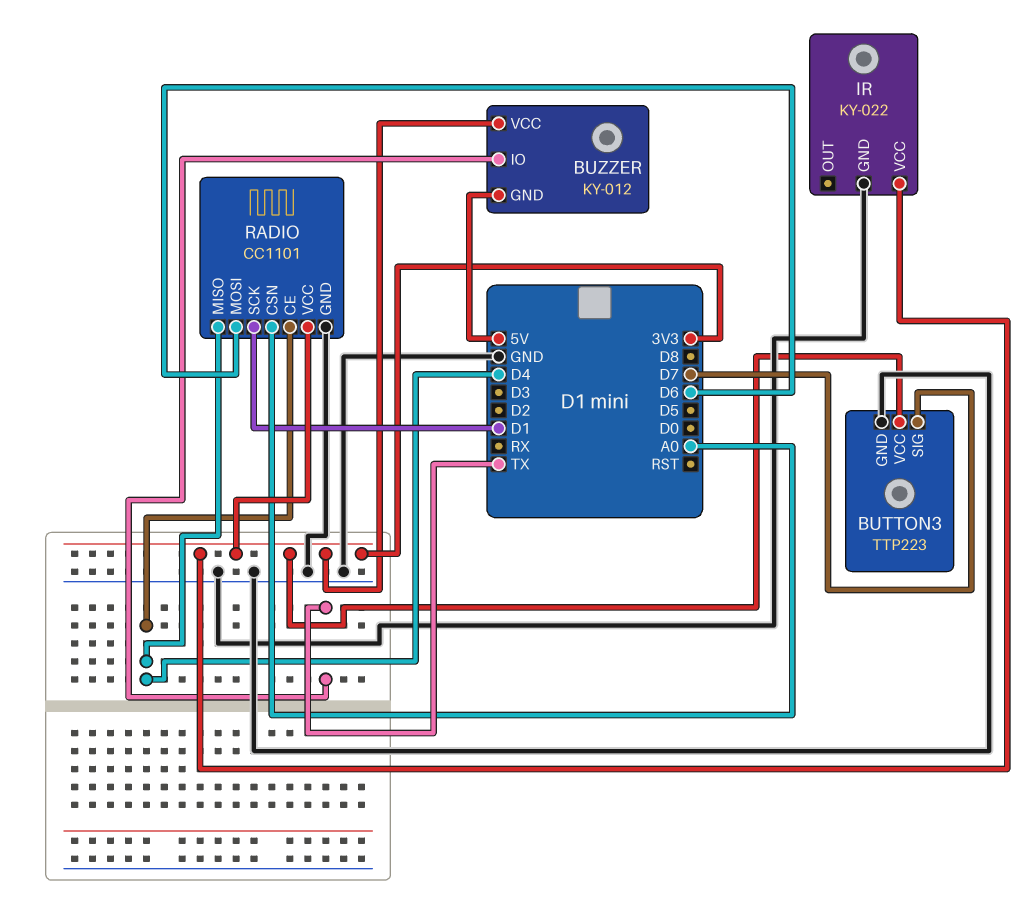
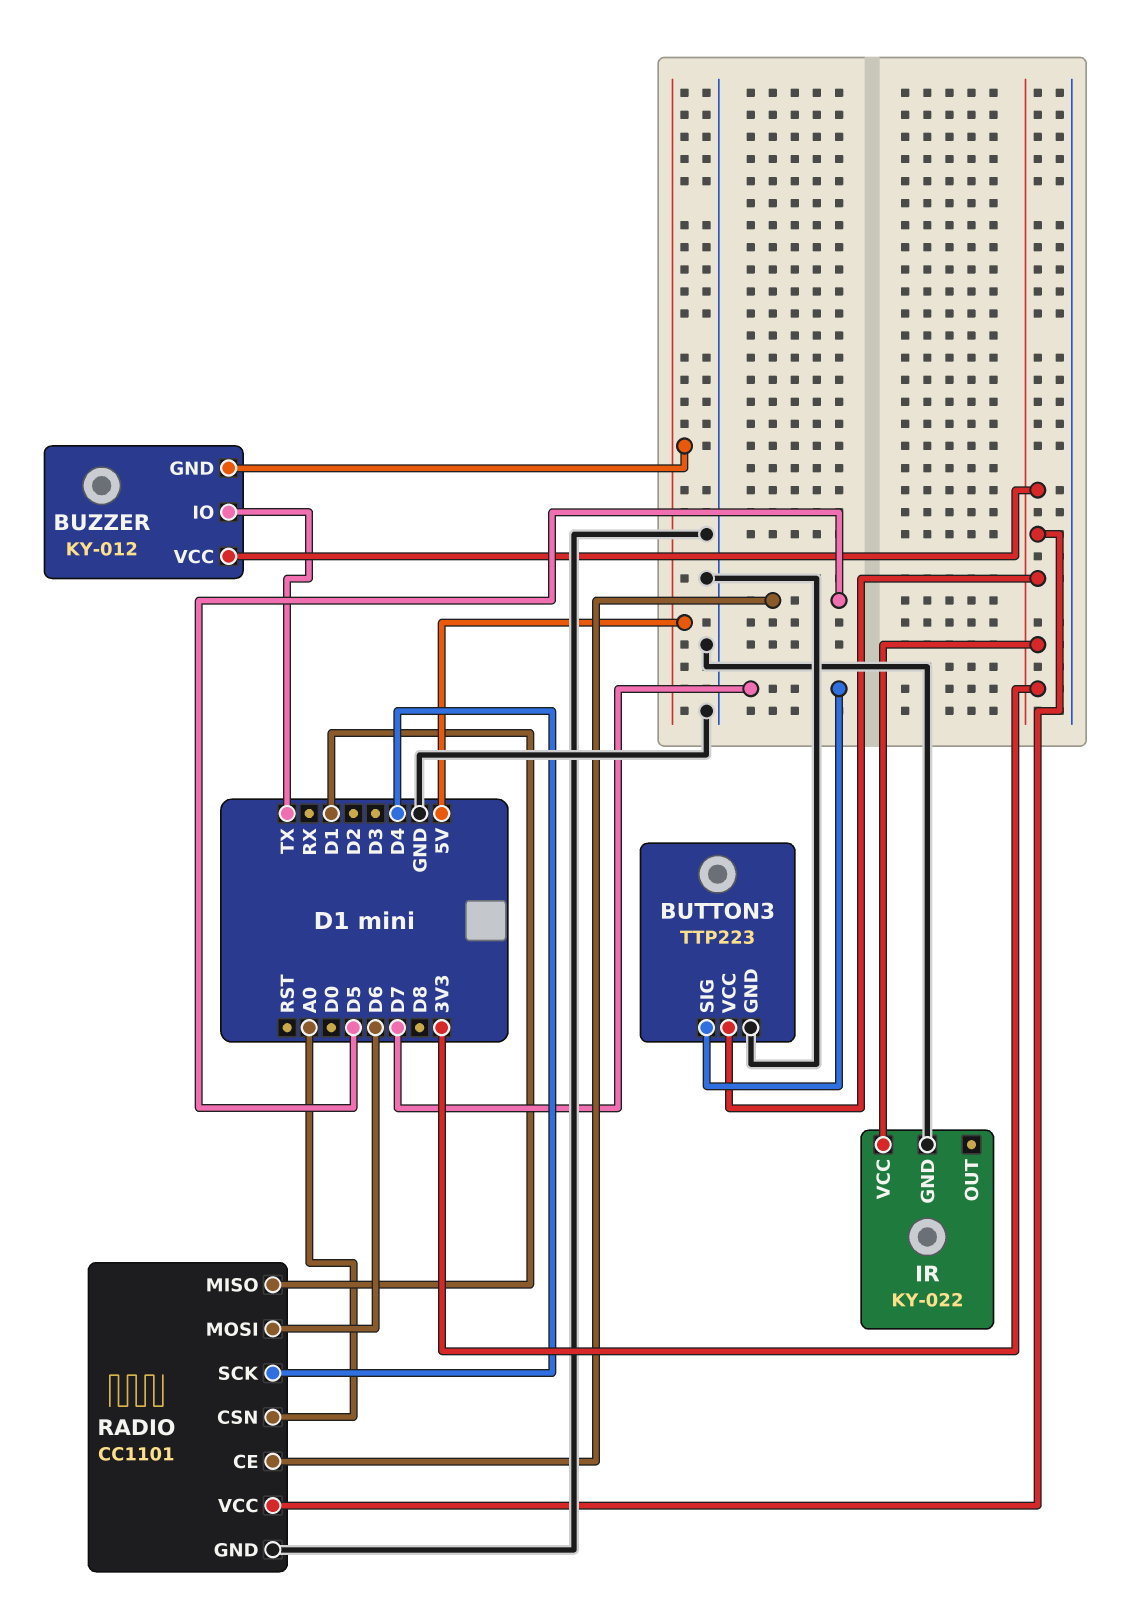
RADIO pin CE: D4 -> D5
RADIO pin MISO: D4 -> D1
RADIO pin SCK: D1 -> D4

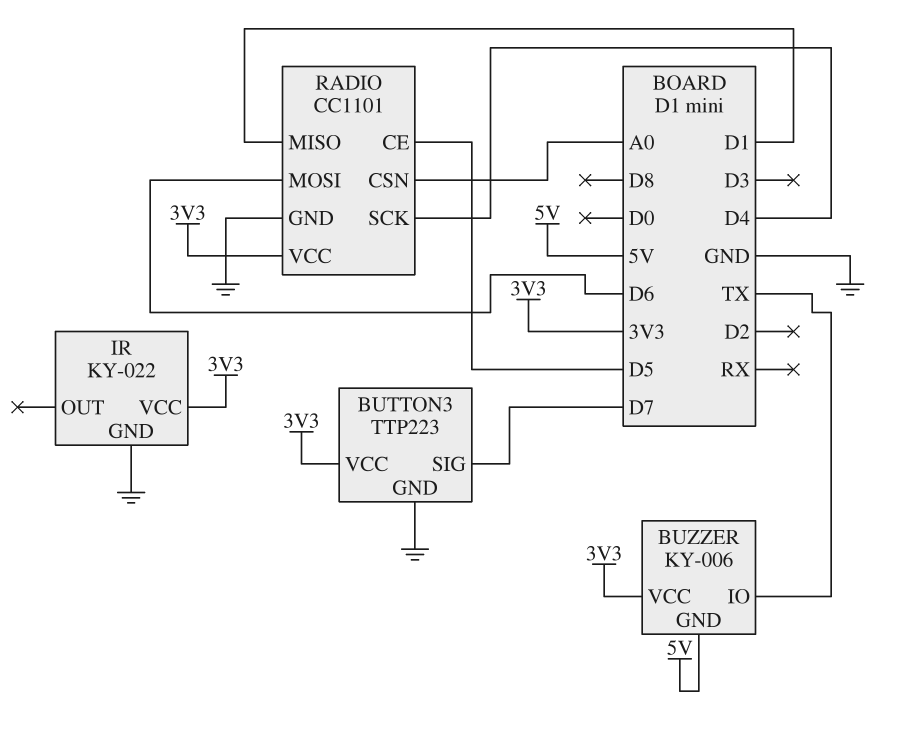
BUZZER: KY-012 -> KY-006

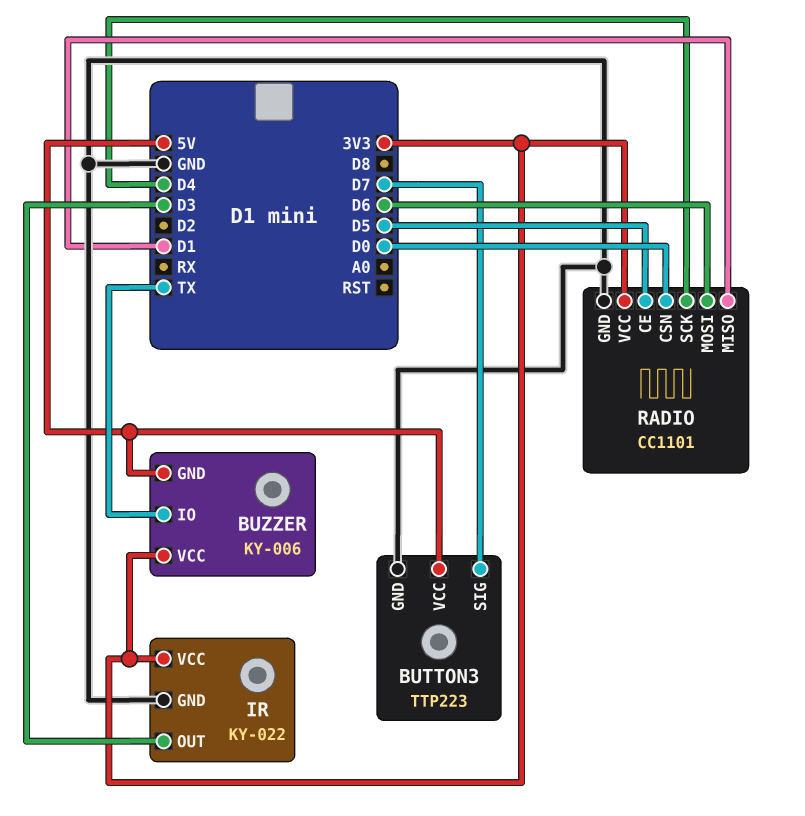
BUTTON3 pin VCC: 3V3 -> 5V
IR pin OUT: none -> D3
RADIO pin CSN: A0 -> D0

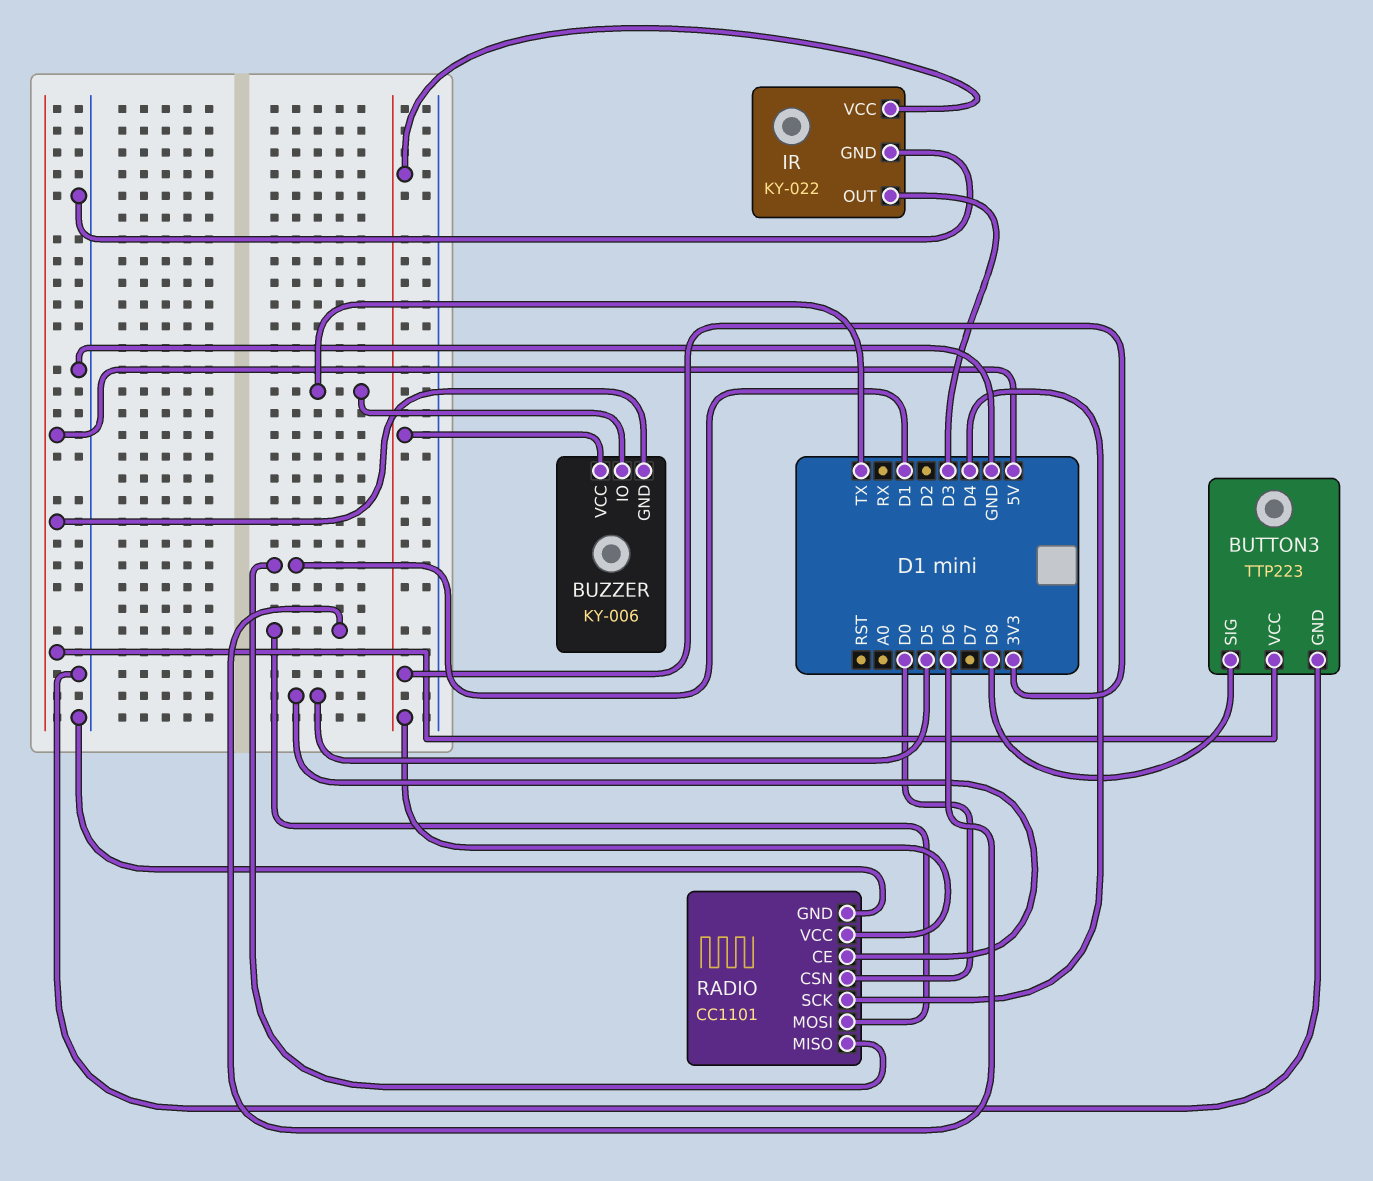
BUTTON3 pin SIG: D7 -> D8

